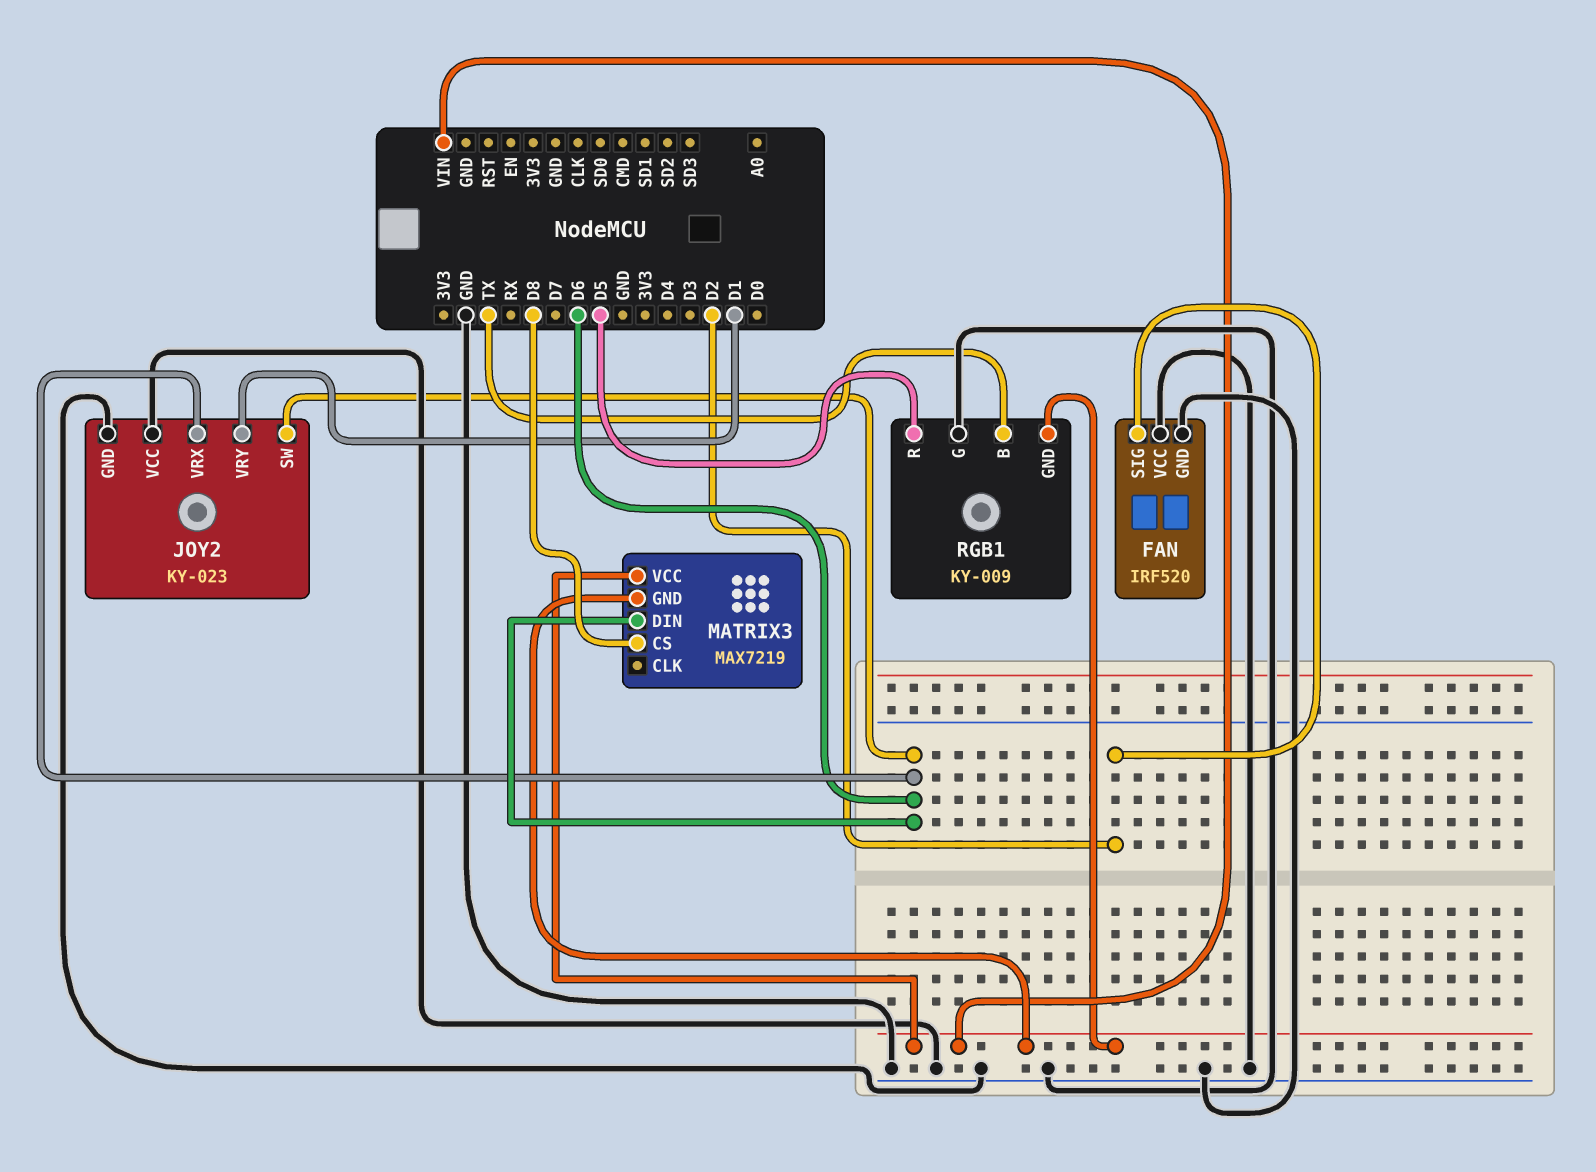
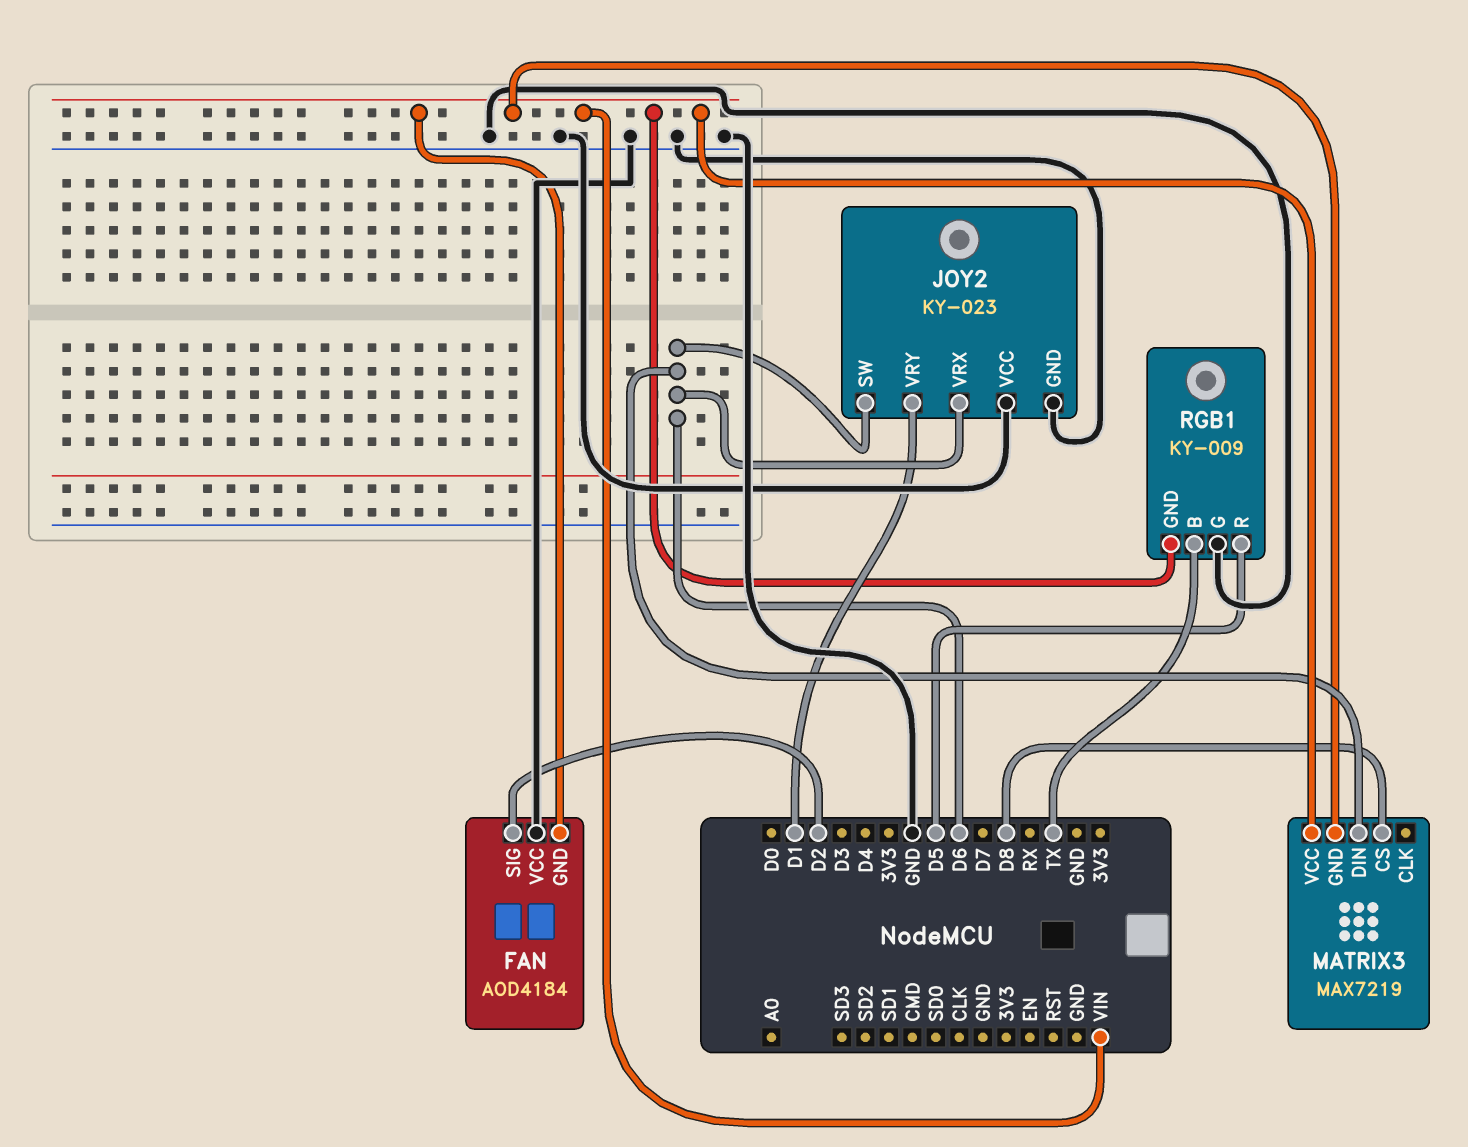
FAN: IRF520 -> AOD4184
FAN pin GND: GND -> VIN

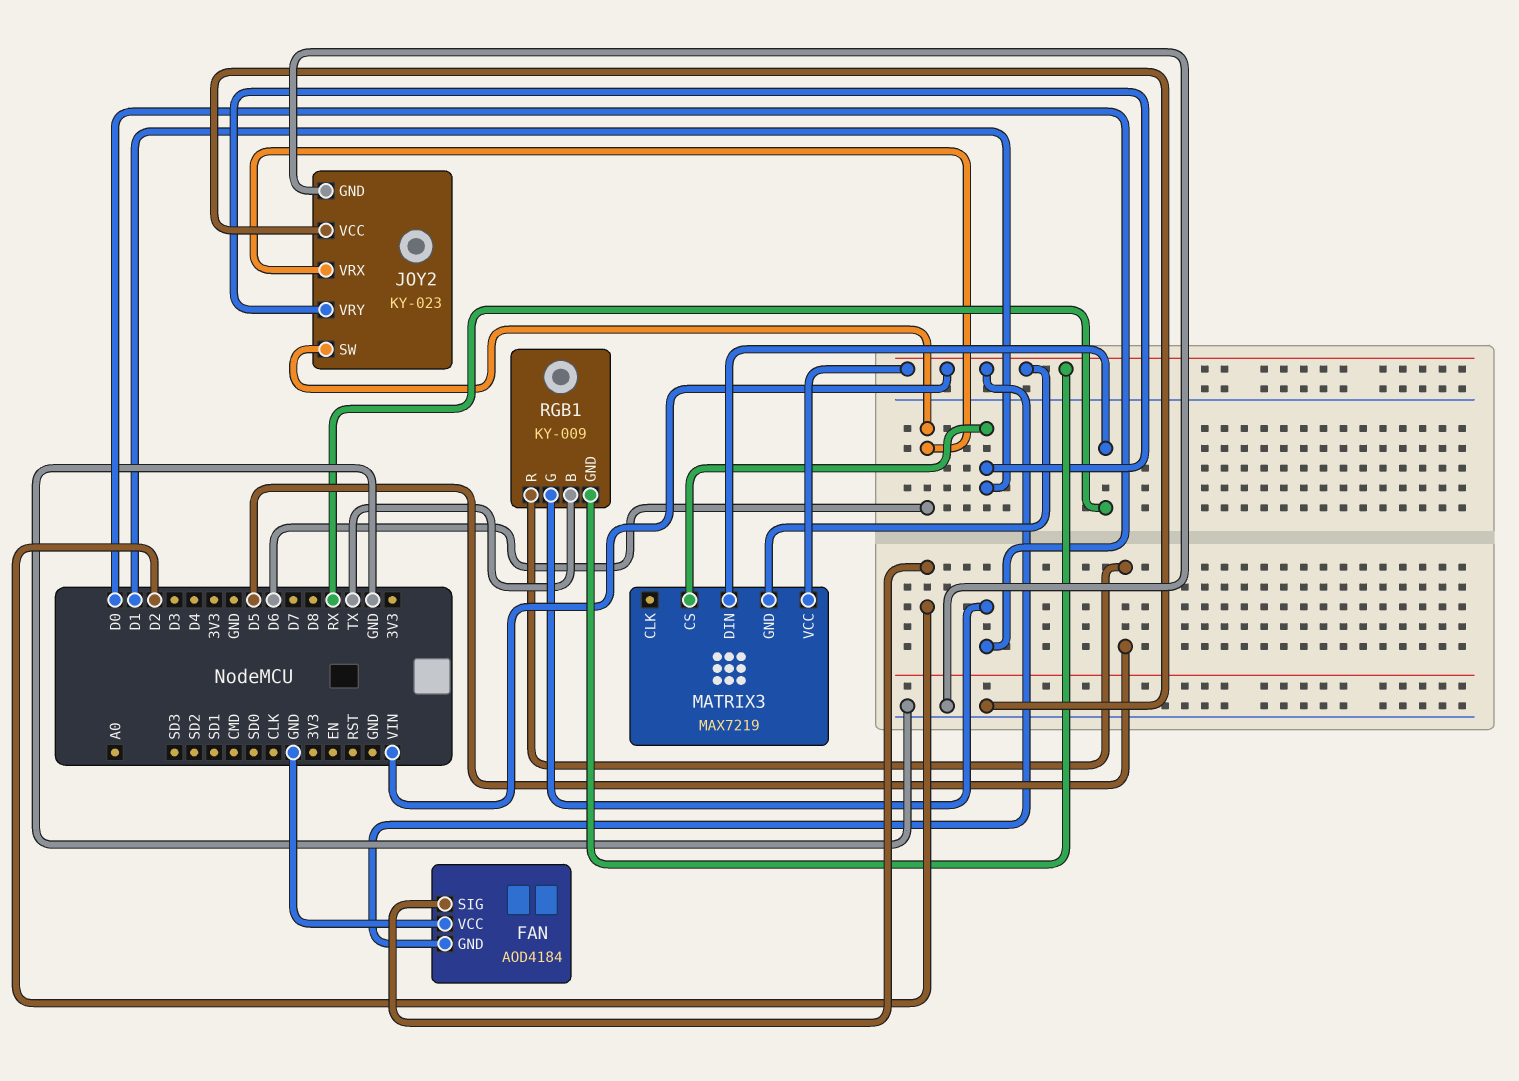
MATRIX3 pin CS: D8 -> D1
MATRIX3 pin DIN: D6 -> RX
RGB1 pin G: GND -> D0

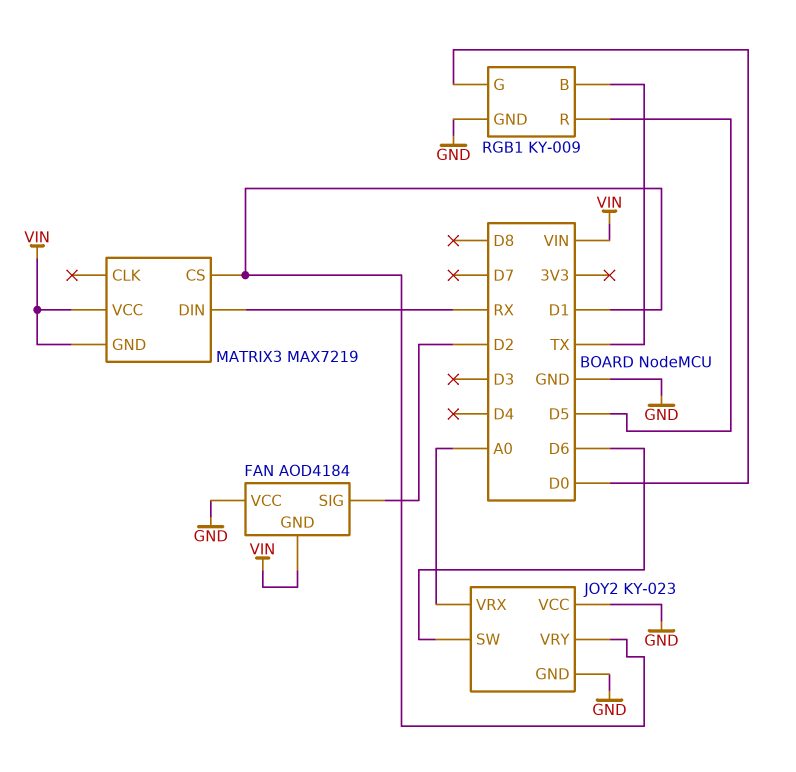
JOY2 pin VRX: D6 -> A0
RGB1 pin GND: VIN -> GND

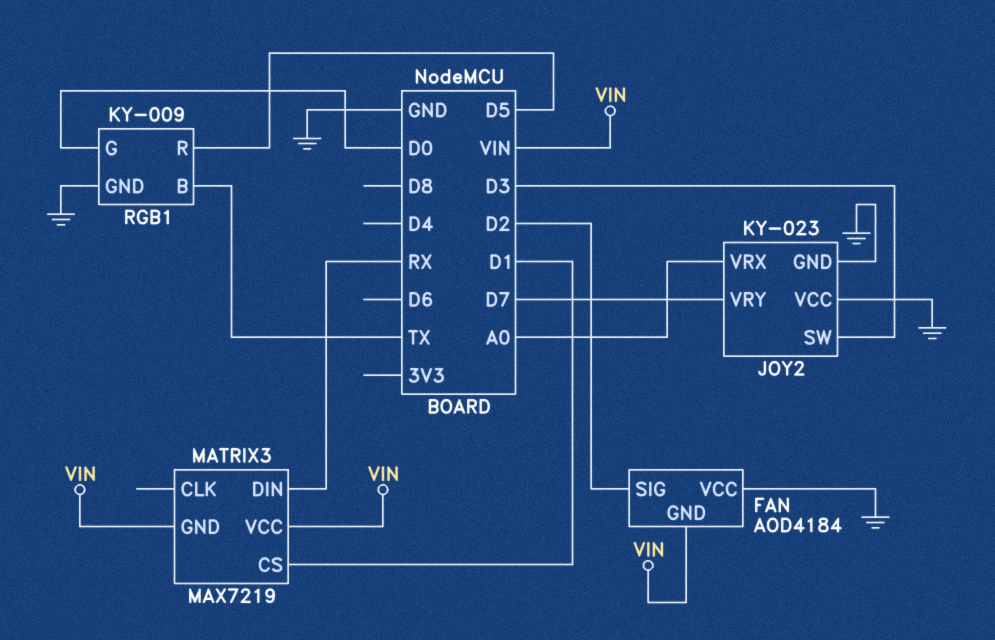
JOY2 pin SW: D6 -> D3
JOY2 pin VRY: D1 -> D7

